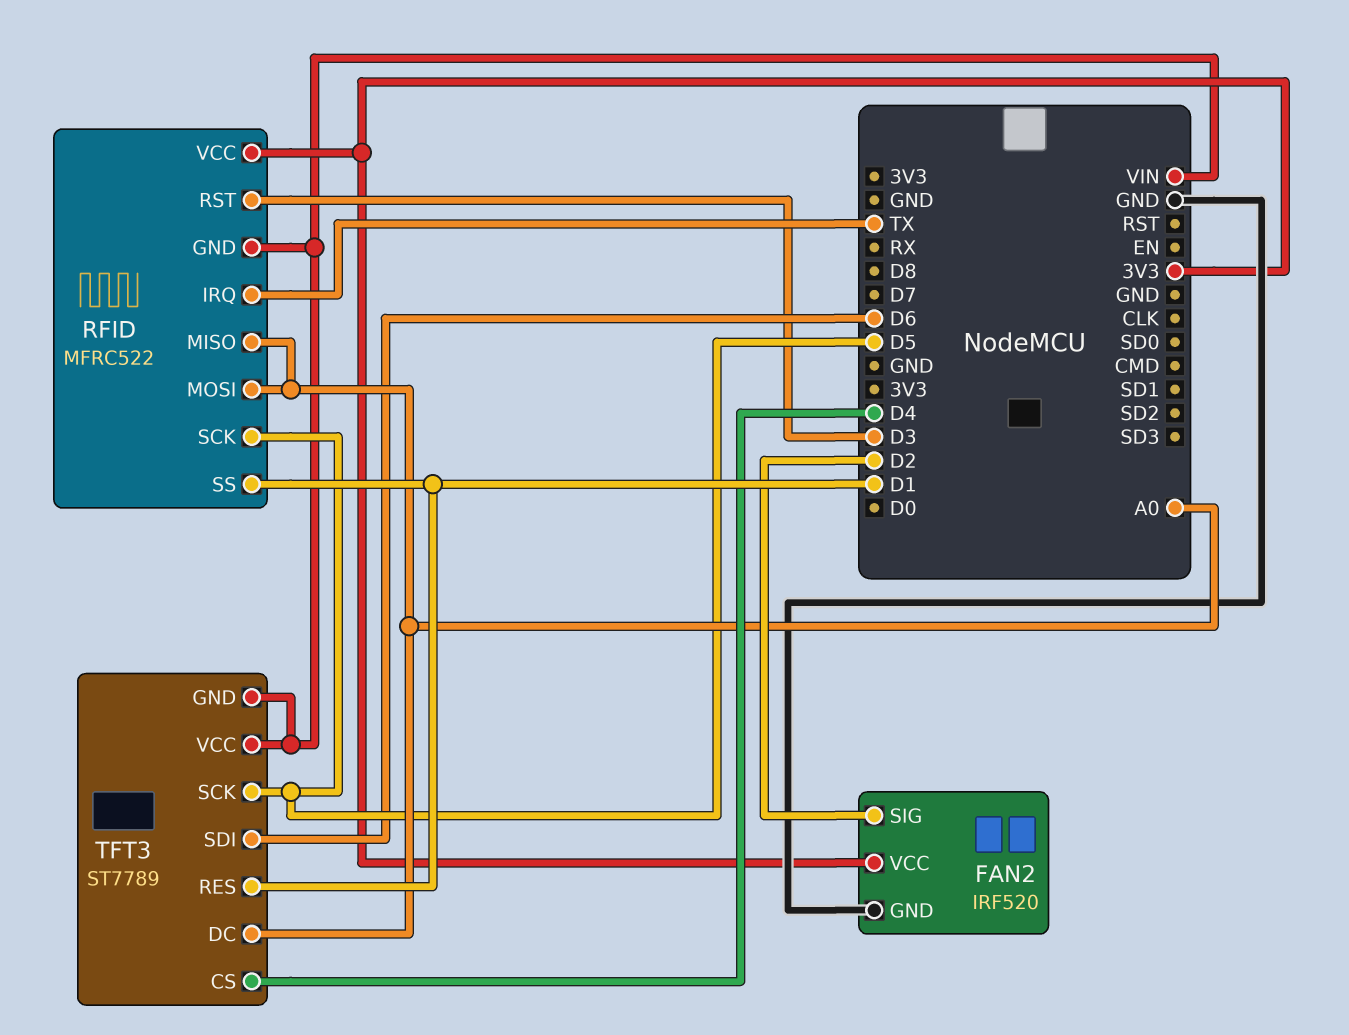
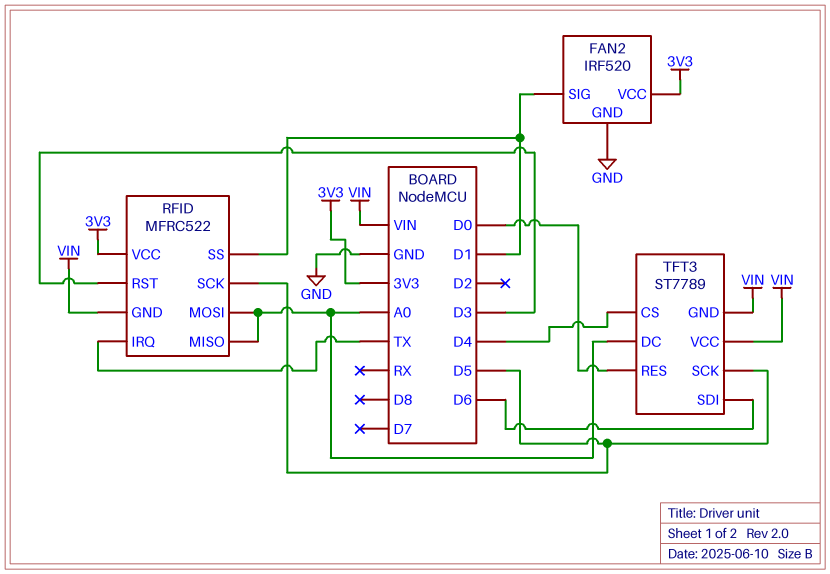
FAN2 pin SIG: D2 -> D1
TFT3 pin RES: D1 -> D0

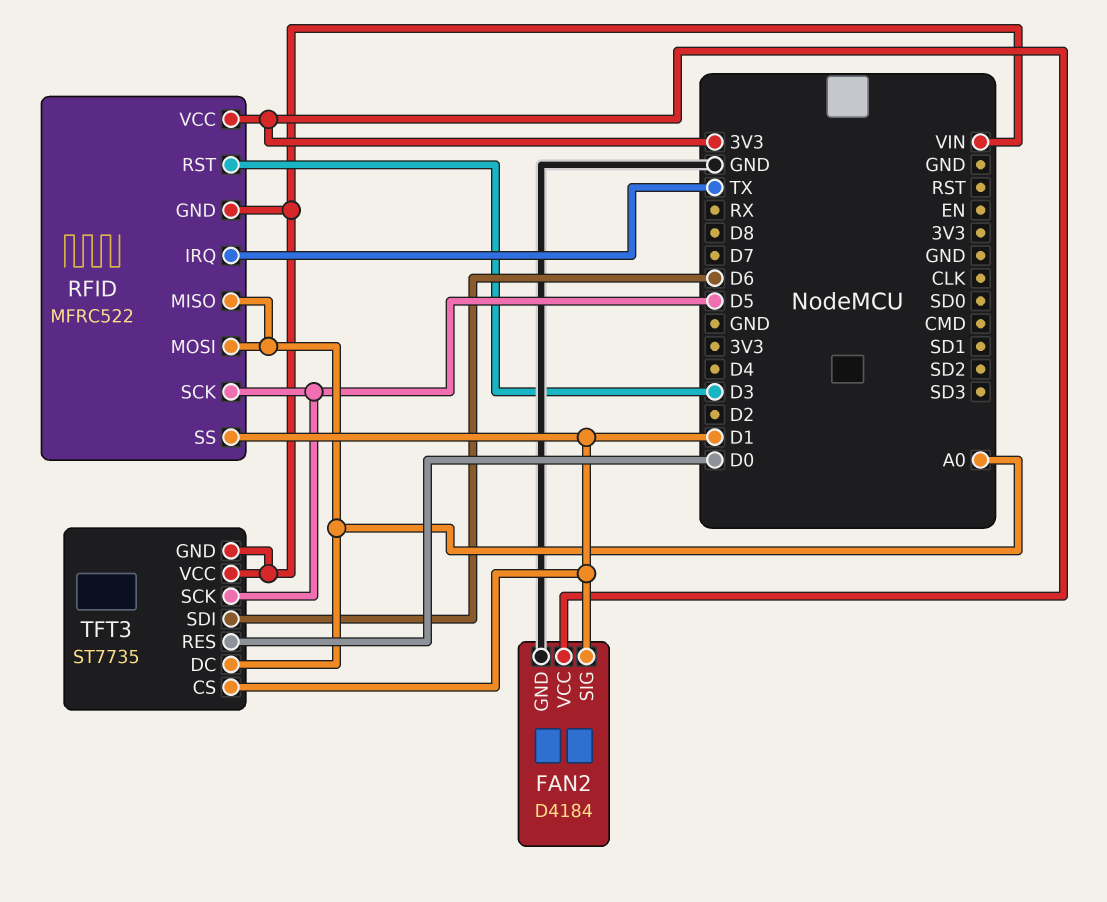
FAN2: IRF520 -> D4184
TFT3: ST7789 -> ST7735
TFT3 pin CS: D4 -> D1

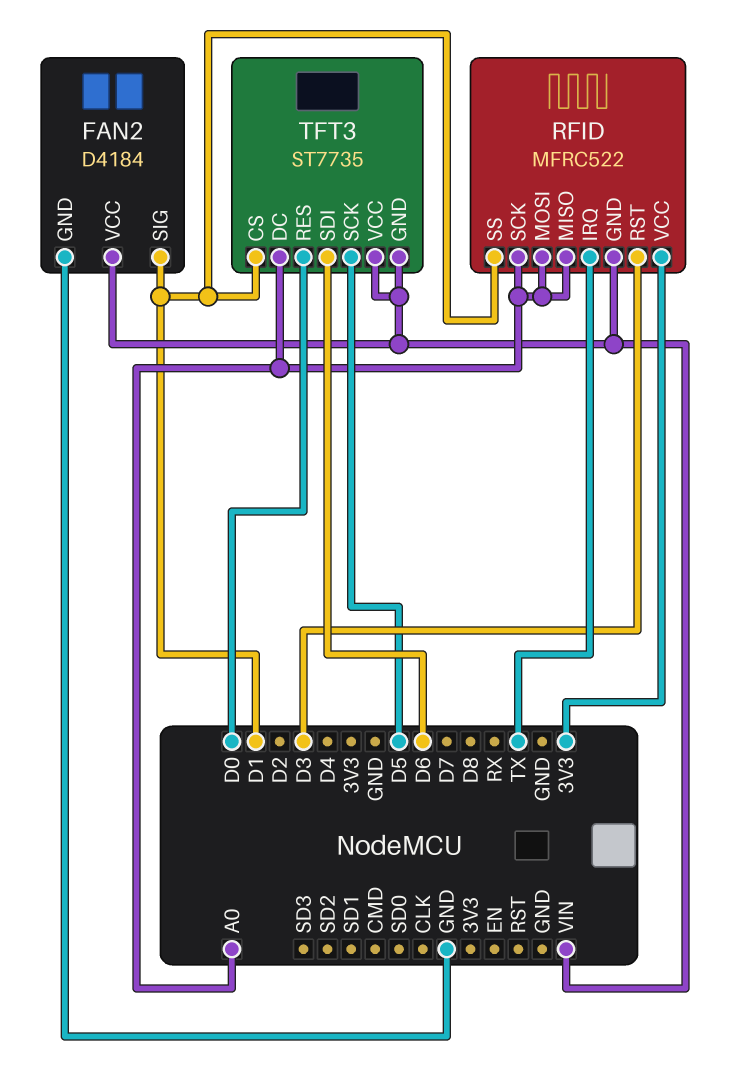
FAN2 pin VCC: 3V3 -> VIN
RFID pin SCK: D5 -> A0

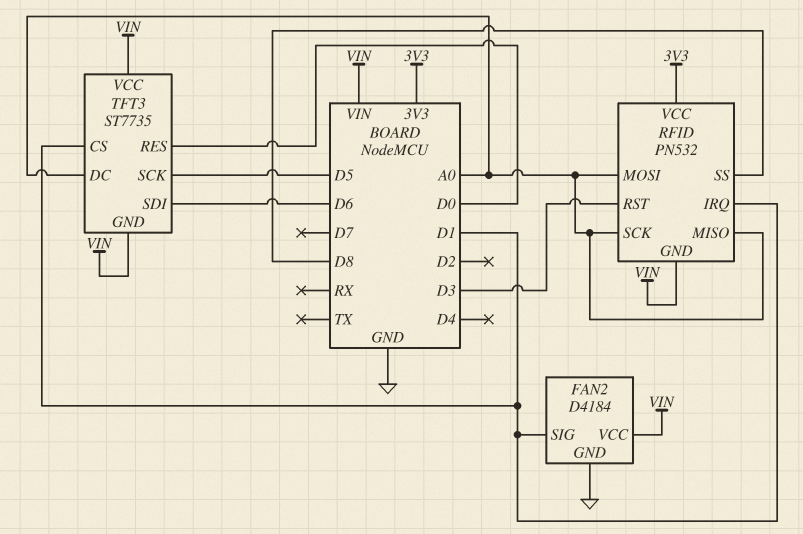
RFID: MFRC522 -> PN532
RFID pin IRQ: TX -> D1
RFID pin SS: D1 -> D8

